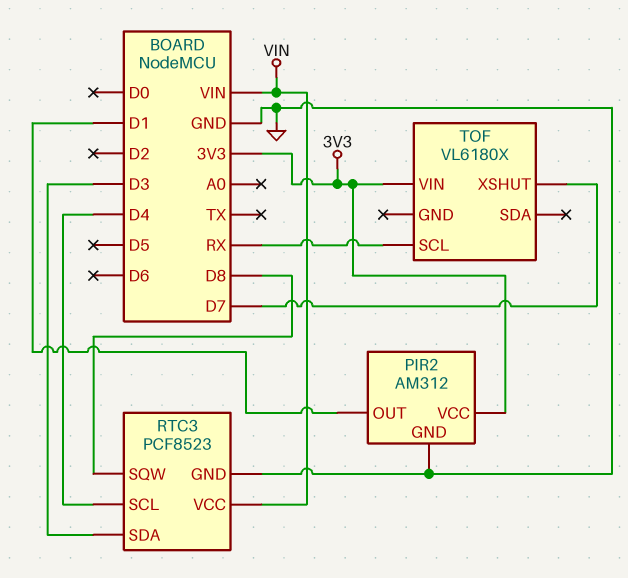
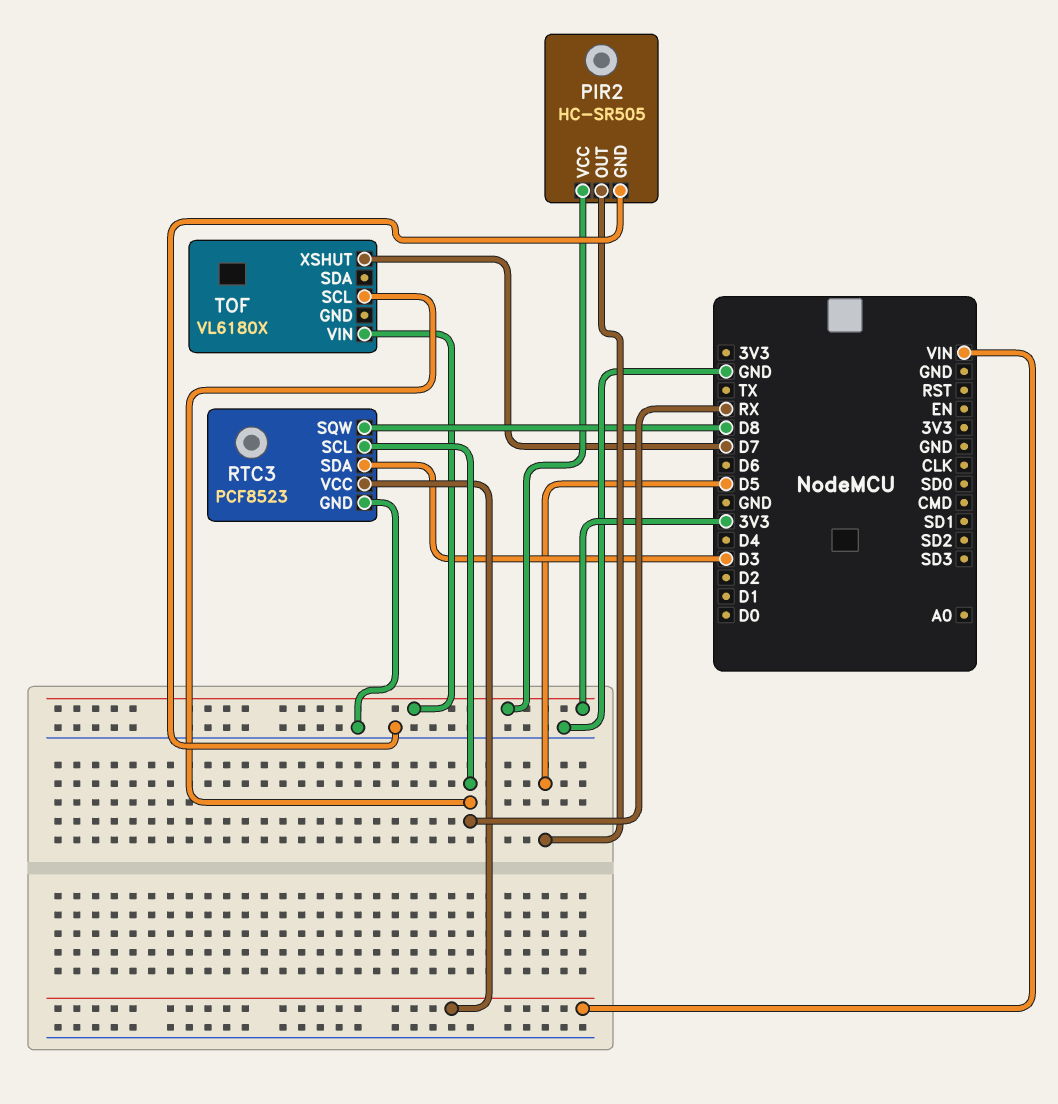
PIR2: AM312 -> HC-SR505
PIR2 pin OUT: D1 -> D5
RTC3 pin SCL: D4 -> RX

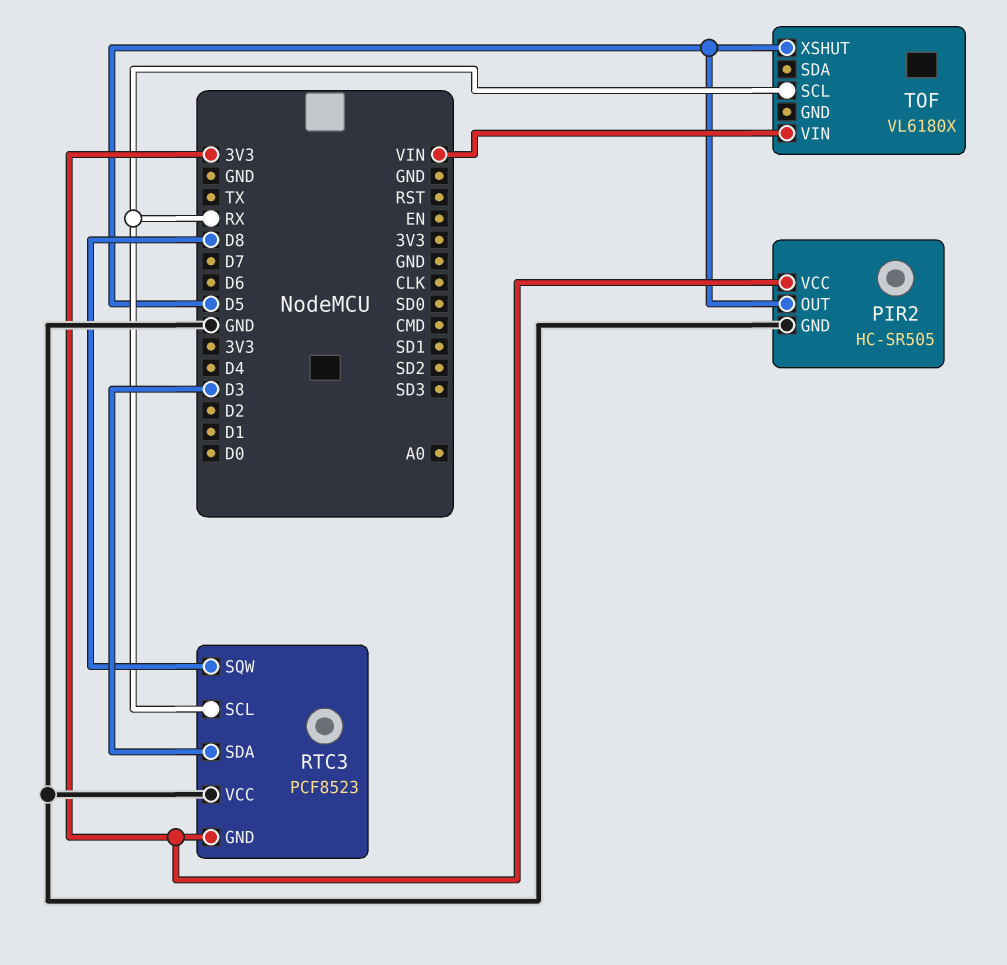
RTC3 pin GND: GND -> 3V3
RTC3 pin VCC: VIN -> GND
TOF pin VIN: 3V3 -> VIN
TOF pin XSHUT: D7 -> D5

